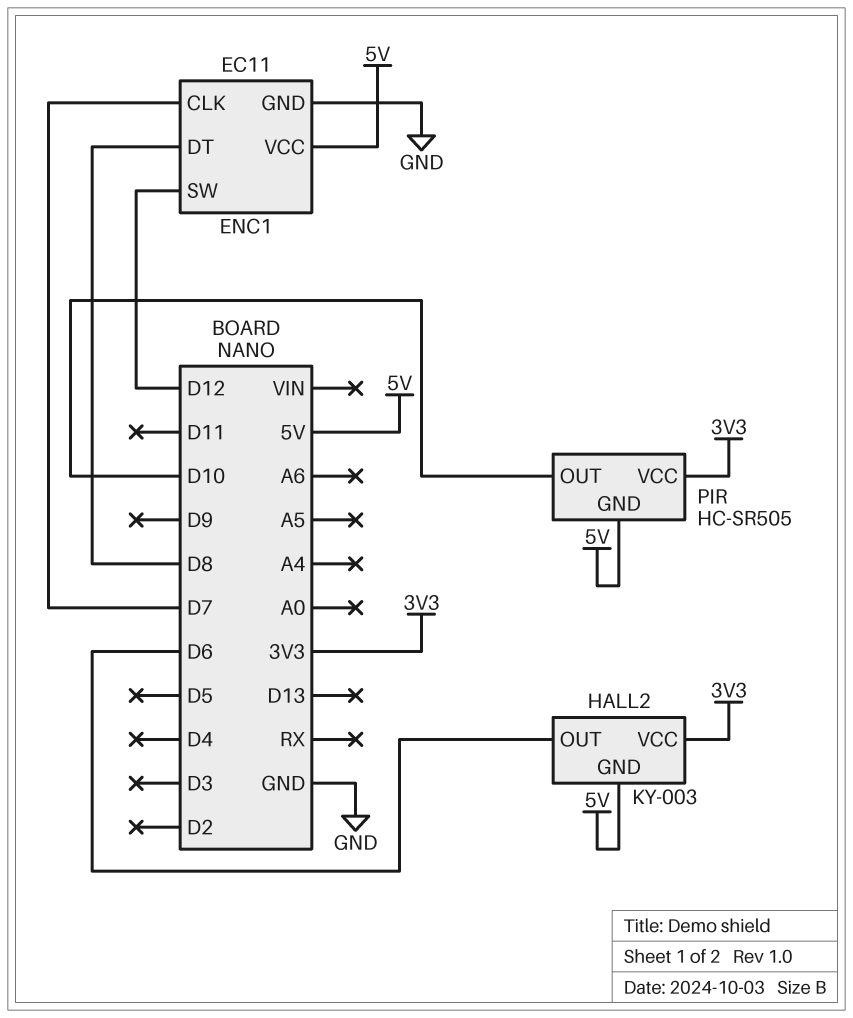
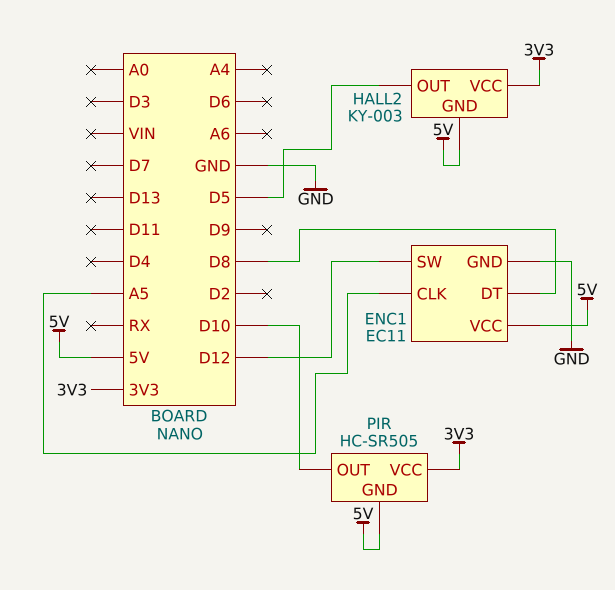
ENC1 pin CLK: D7 -> A5
HALL2 pin OUT: D6 -> D5

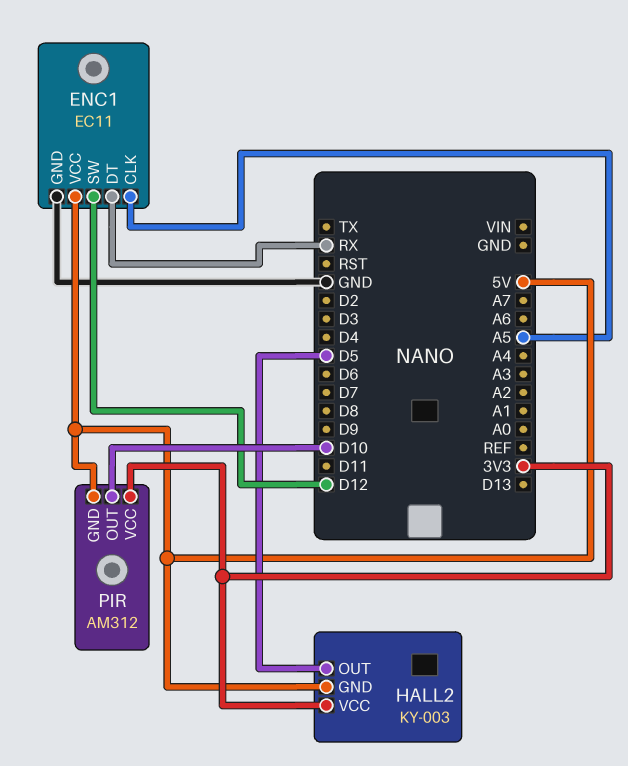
ENC1 pin DT: D8 -> RX
PIR: HC-SR505 -> AM312

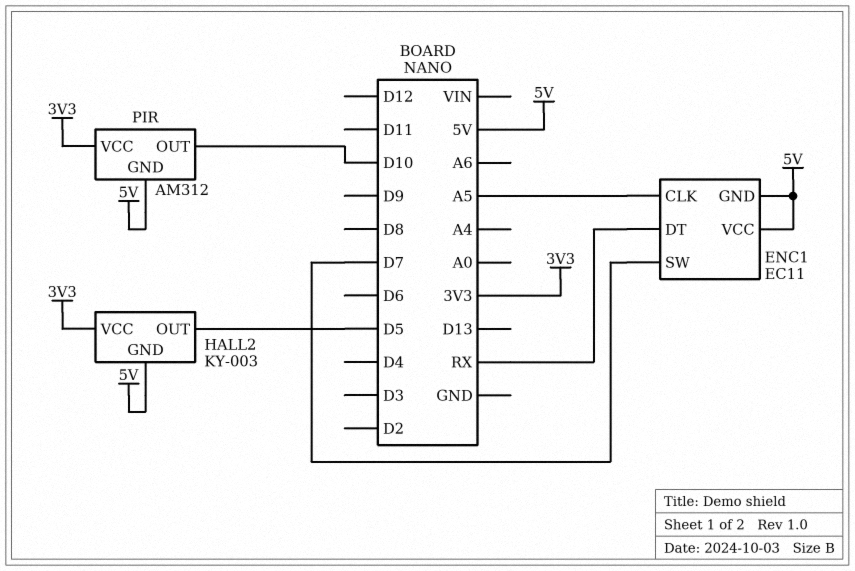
ENC1 pin GND: GND -> 5V
ENC1 pin SW: D12 -> D7

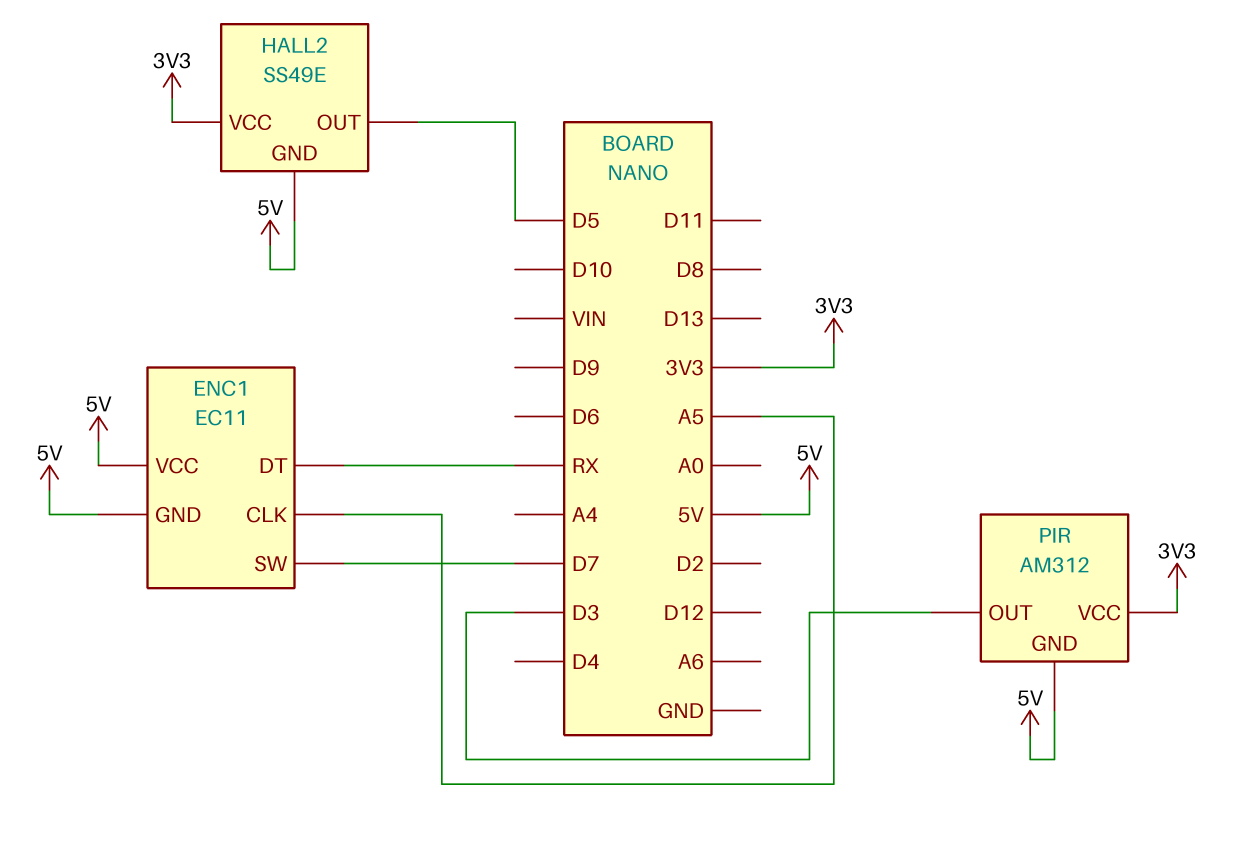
HALL2: KY-003 -> SS49E
PIR pin OUT: D10 -> D3

